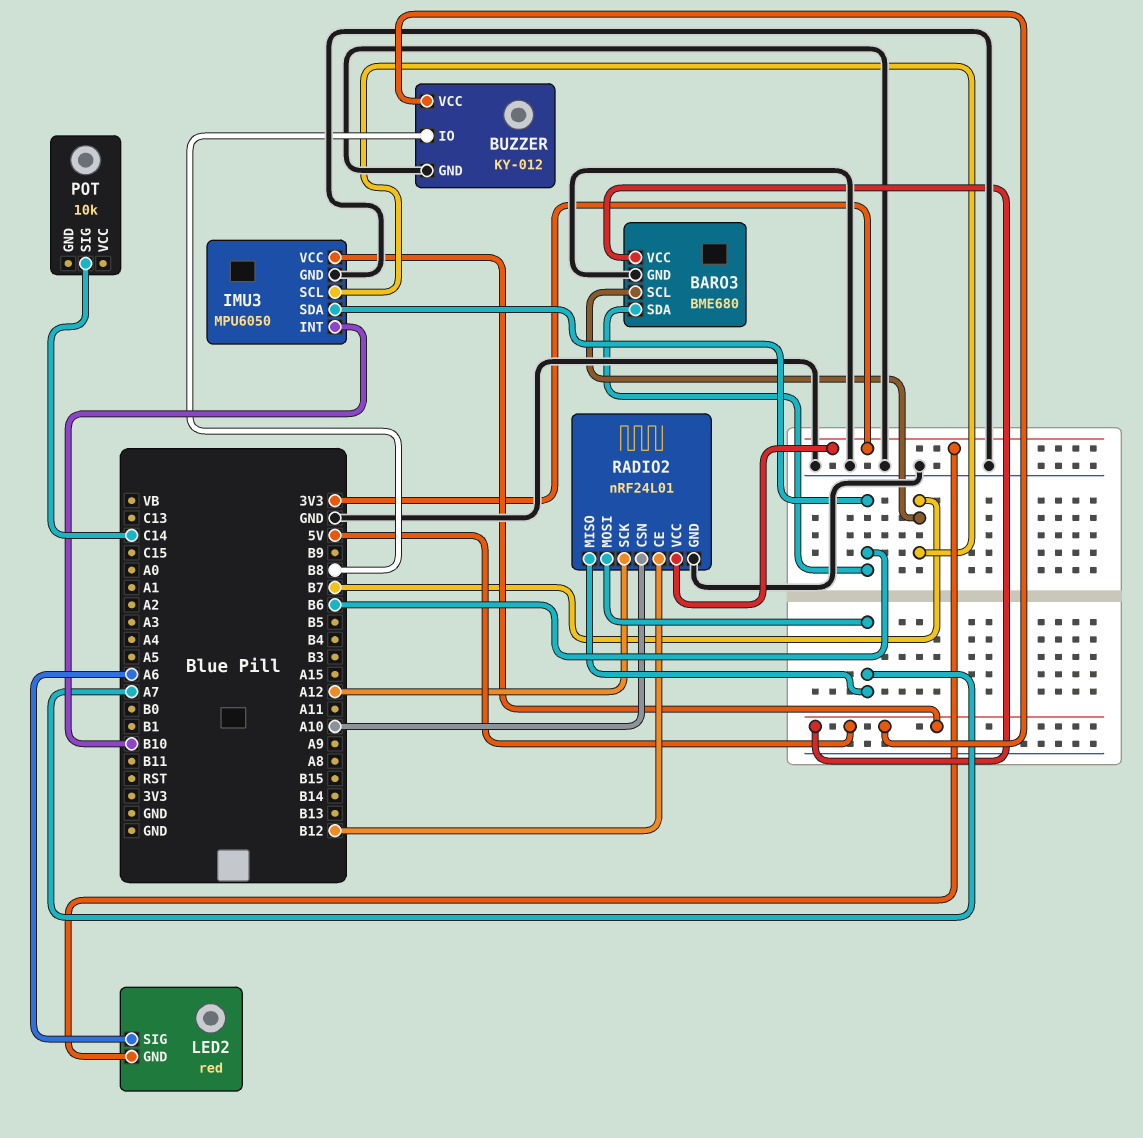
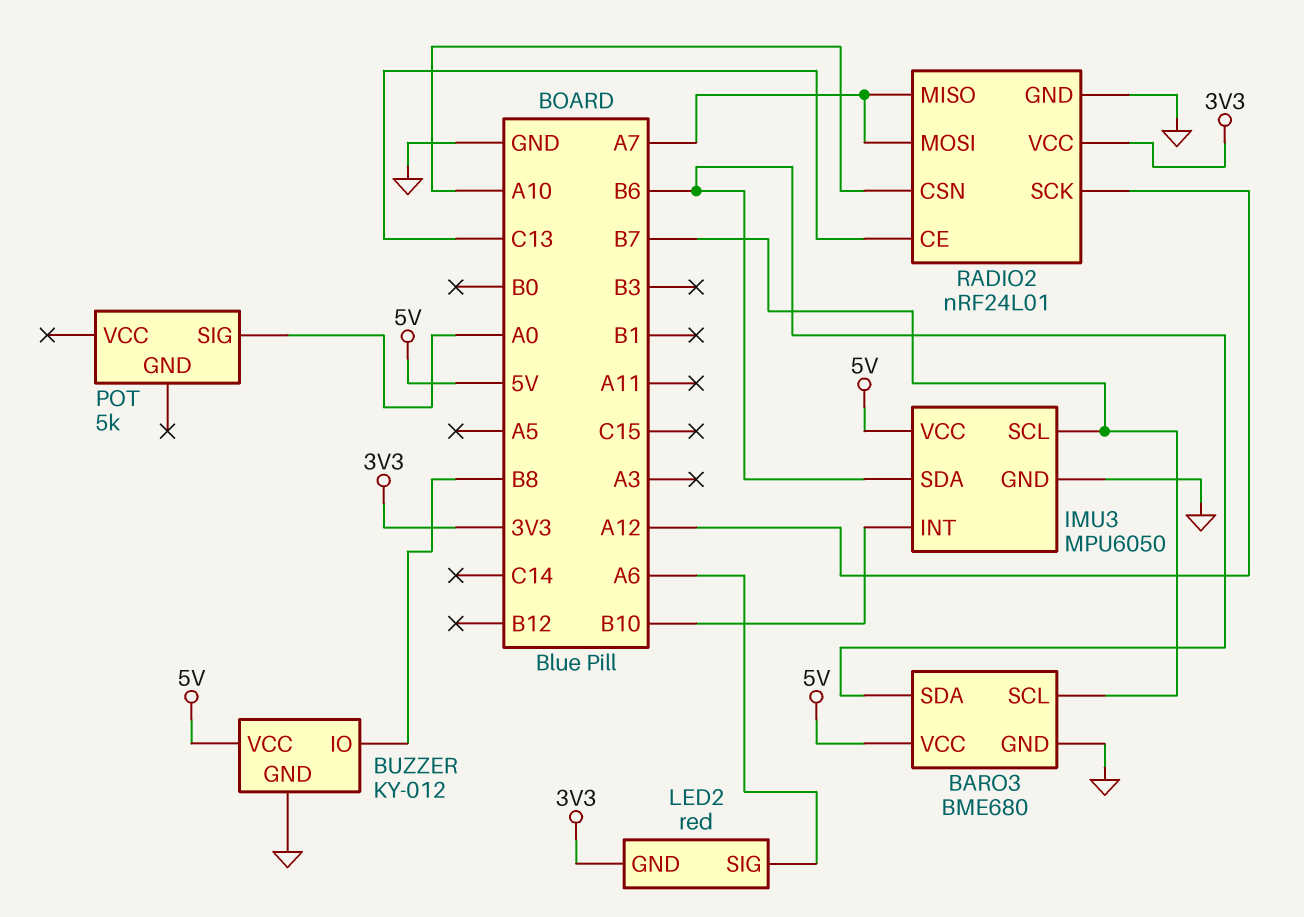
POT: 10k -> 5k
POT pin SIG: C14 -> A0
RADIO2 pin CE: B12 -> C13

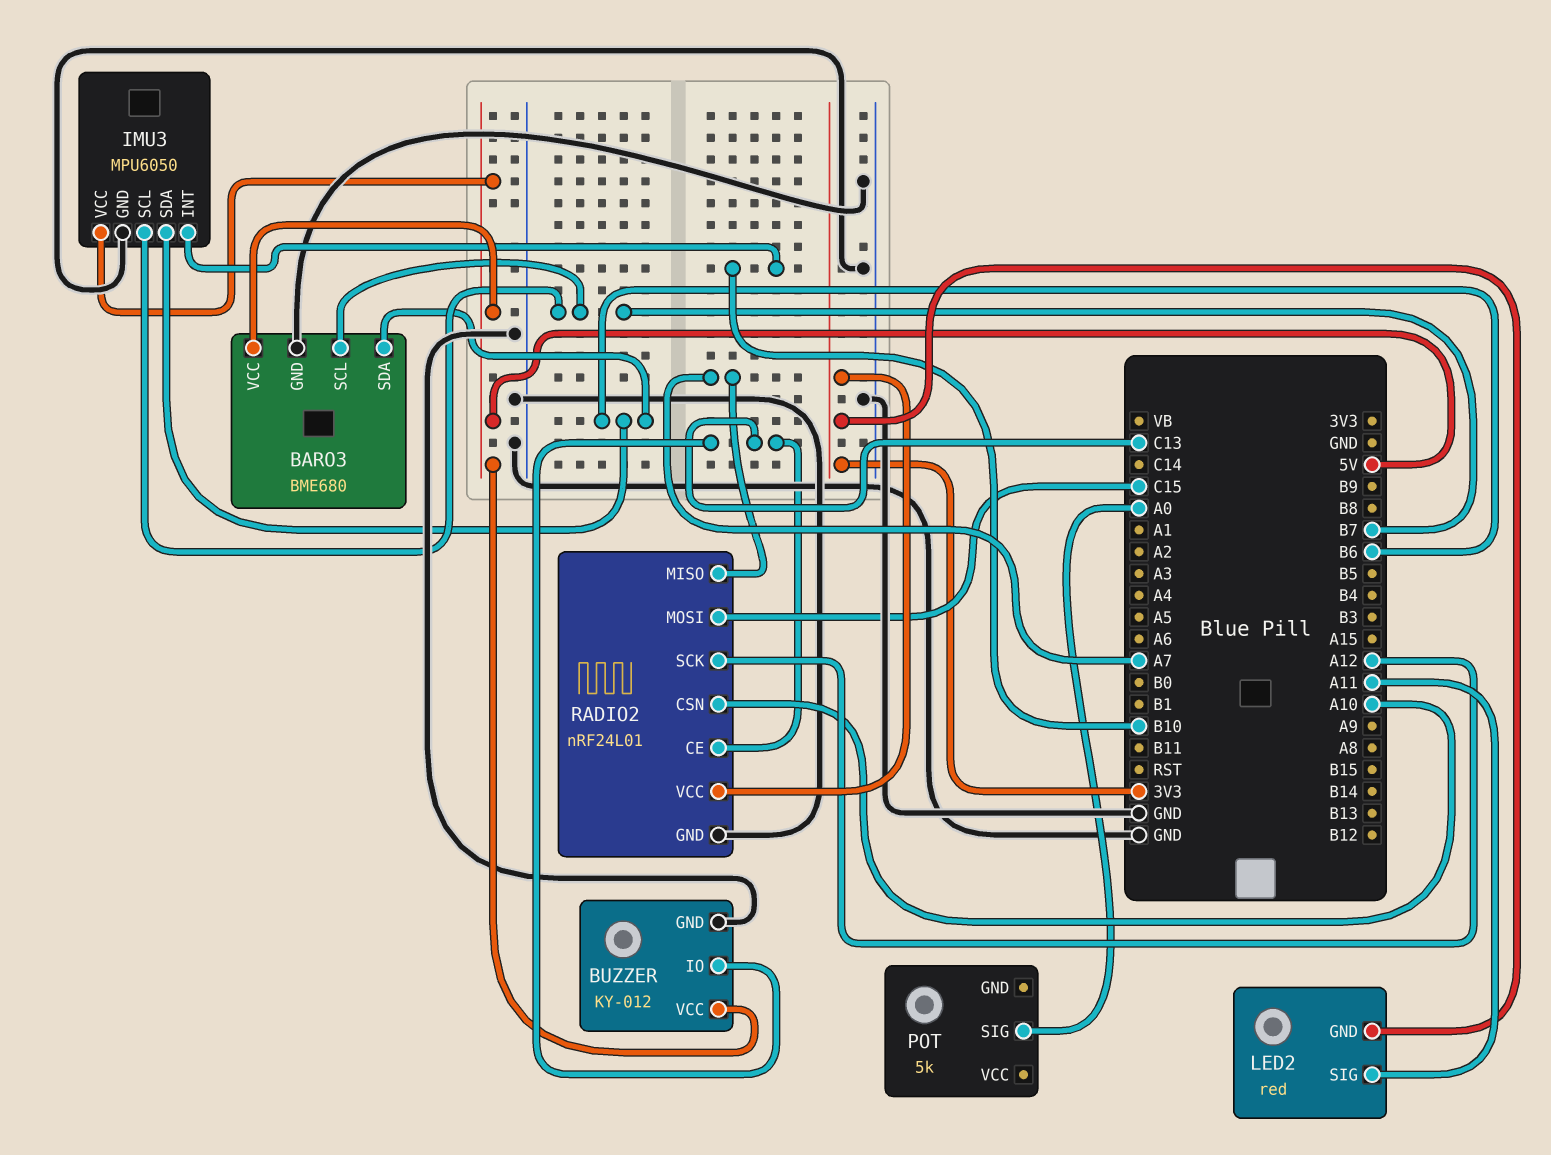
BUZZER pin IO: B8 -> C13
LED2 pin SIG: A6 -> A11
RADIO2 pin MOSI: A7 -> C15

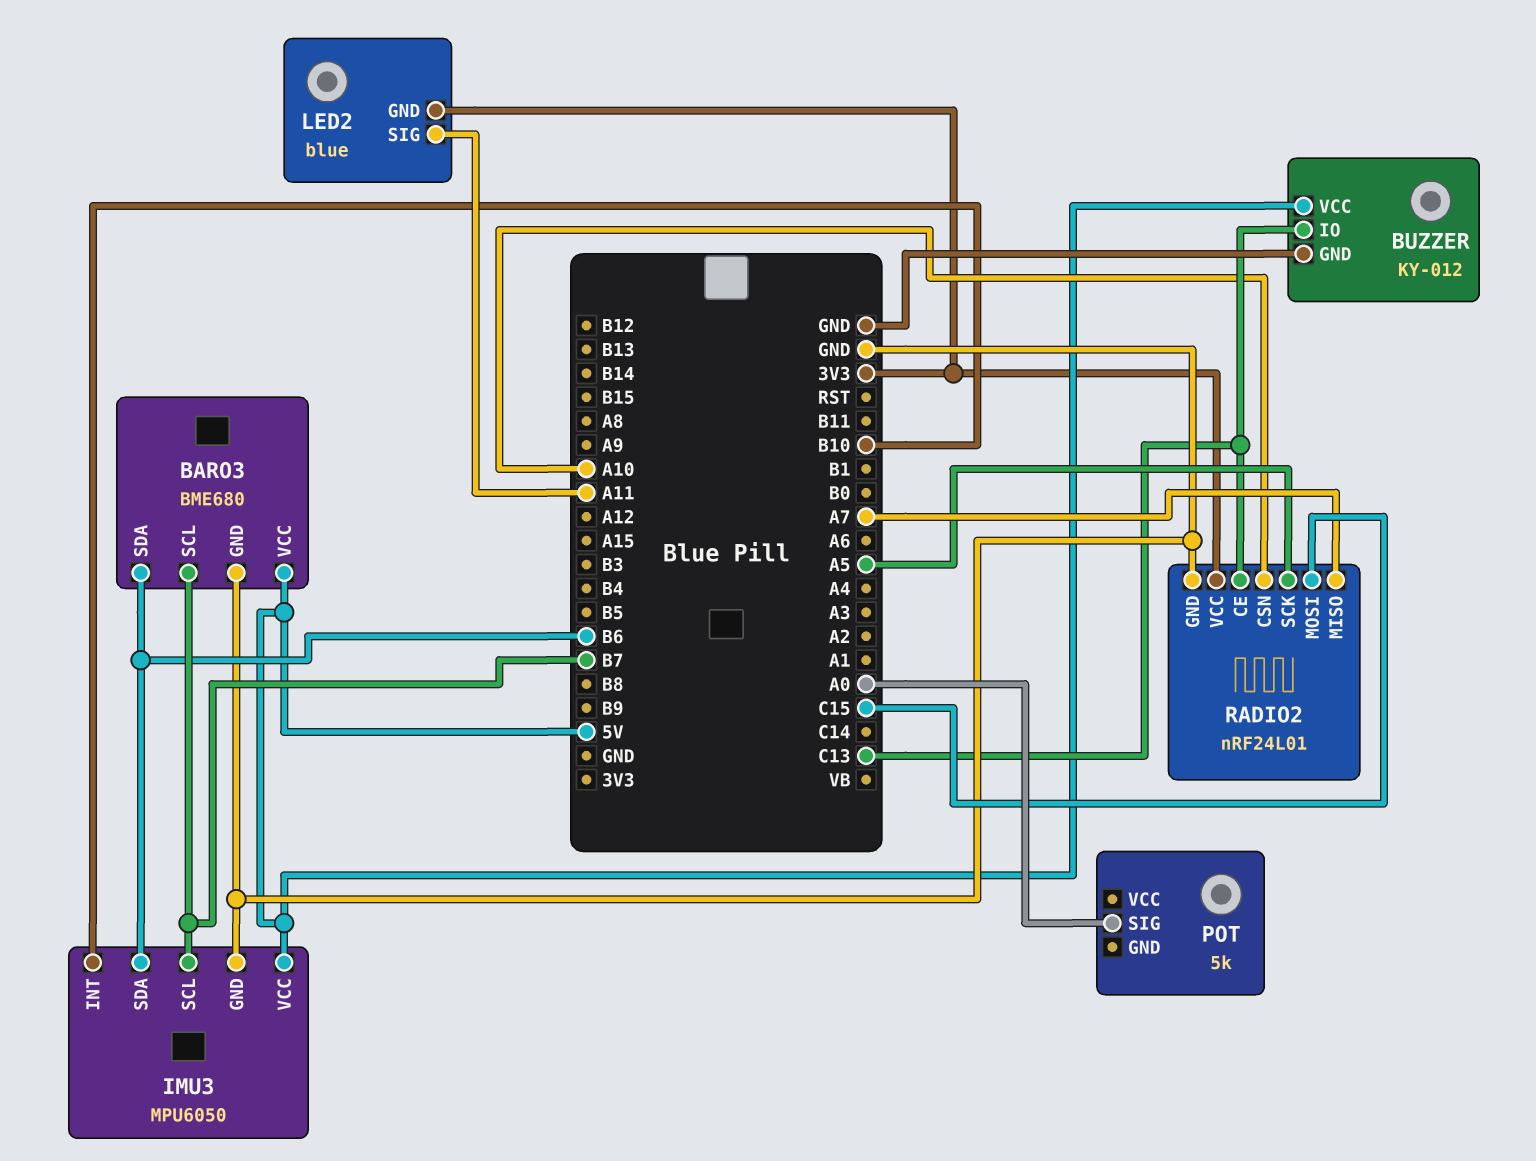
LED2: red -> blue
RADIO2 pin SCK: A12 -> A5

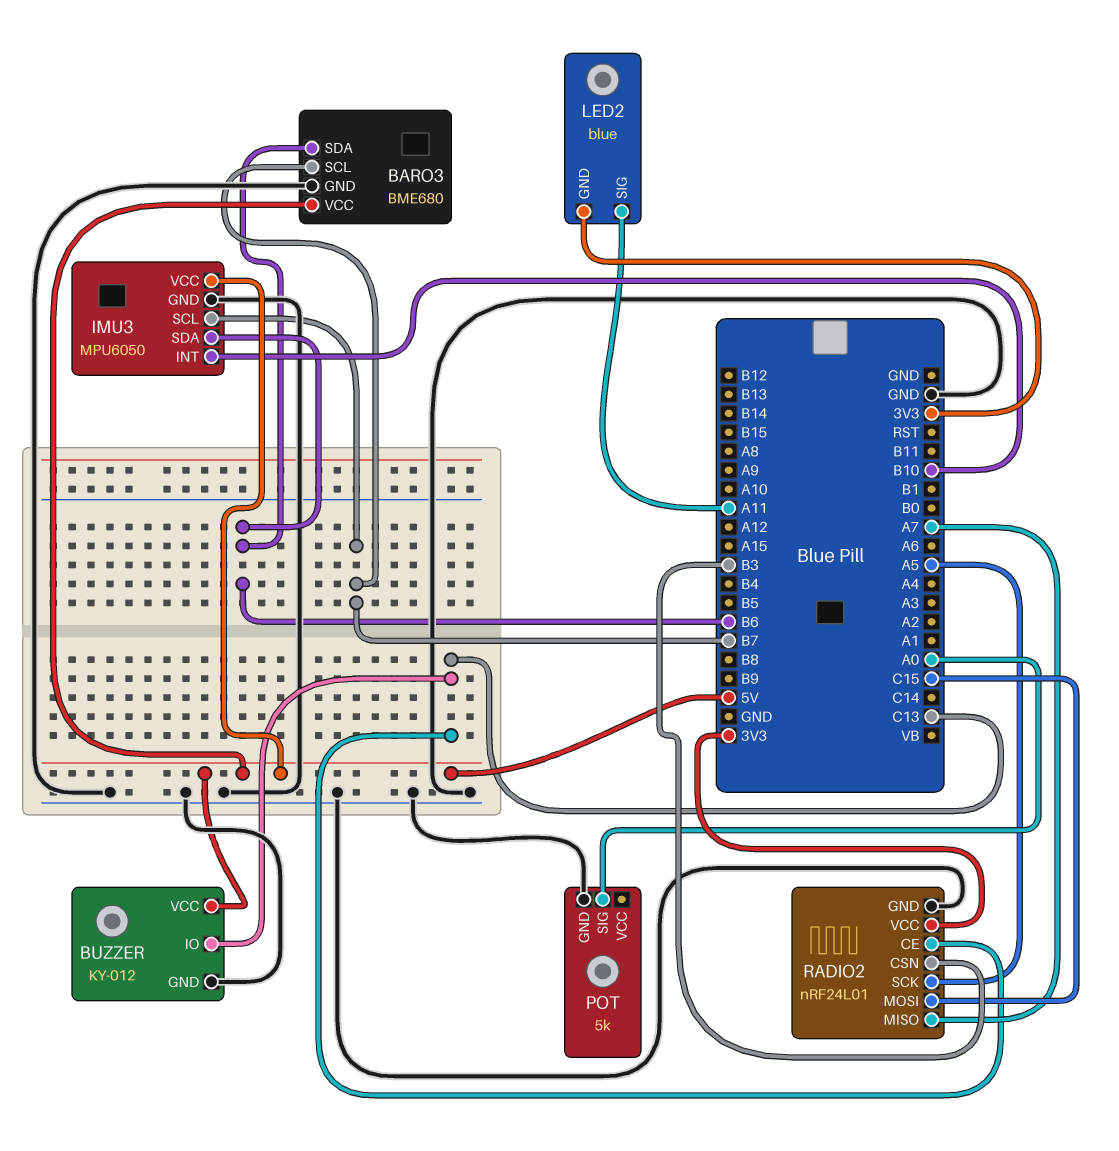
POT pin GND: none -> GND
RADIO2 pin CSN: A10 -> B3

